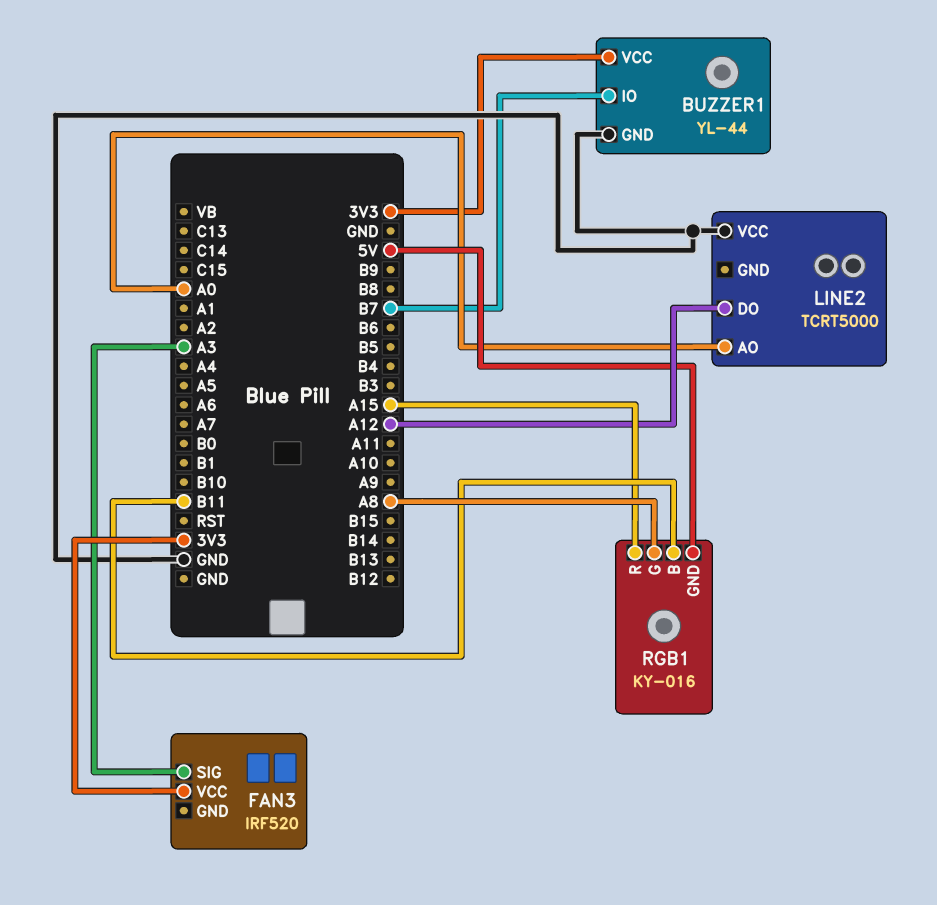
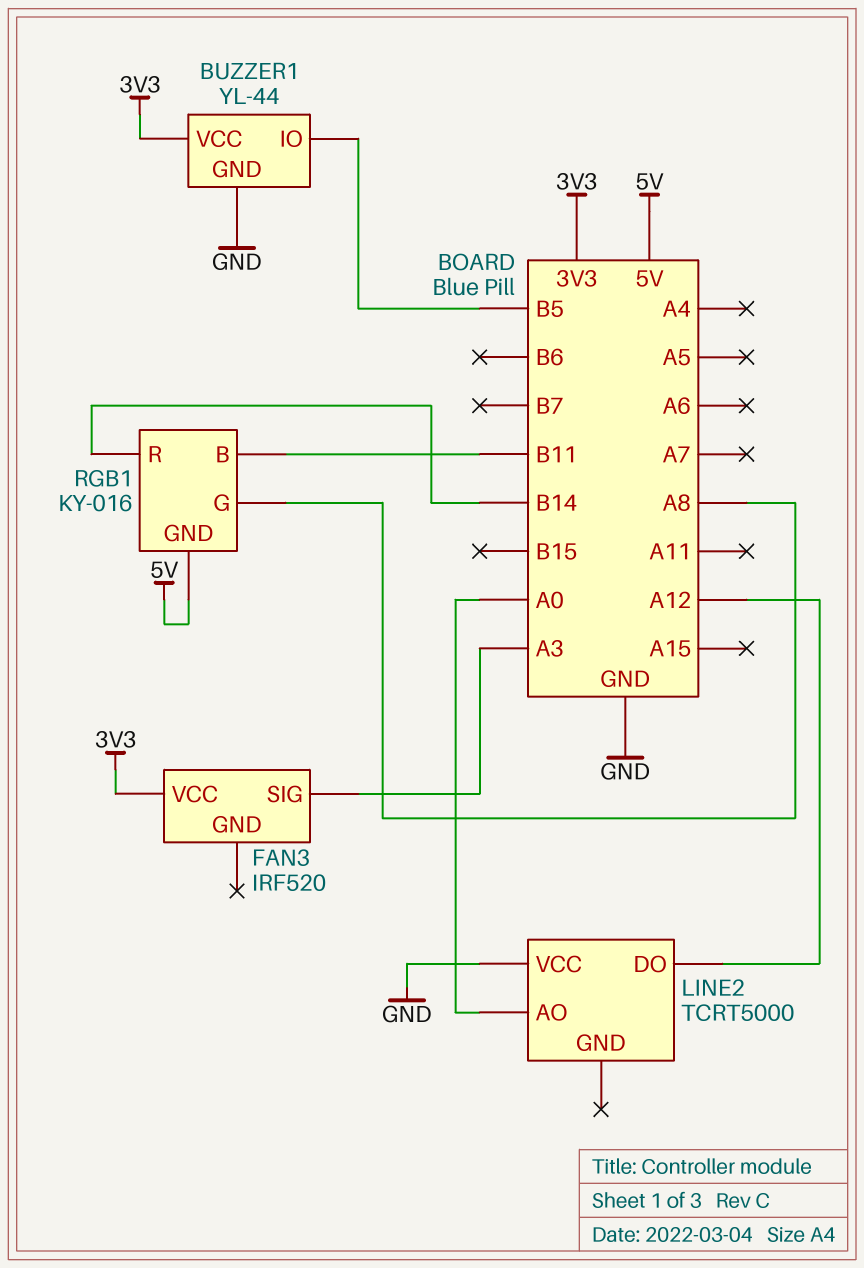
BUZZER1 pin IO: B7 -> B5
RGB1 pin R: A15 -> B14

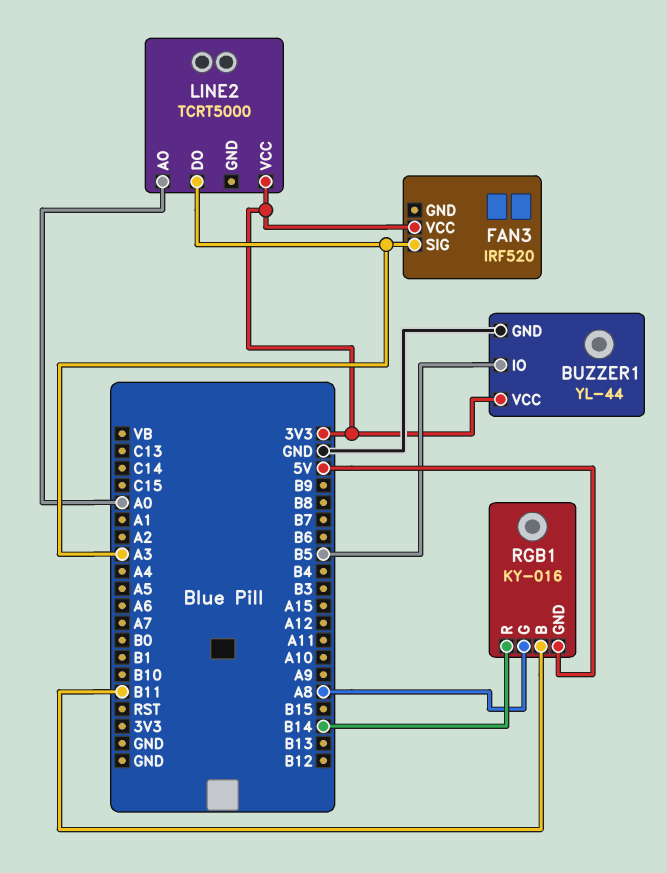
LINE2 pin DO: A12 -> A3
LINE2 pin VCC: GND -> 3V3

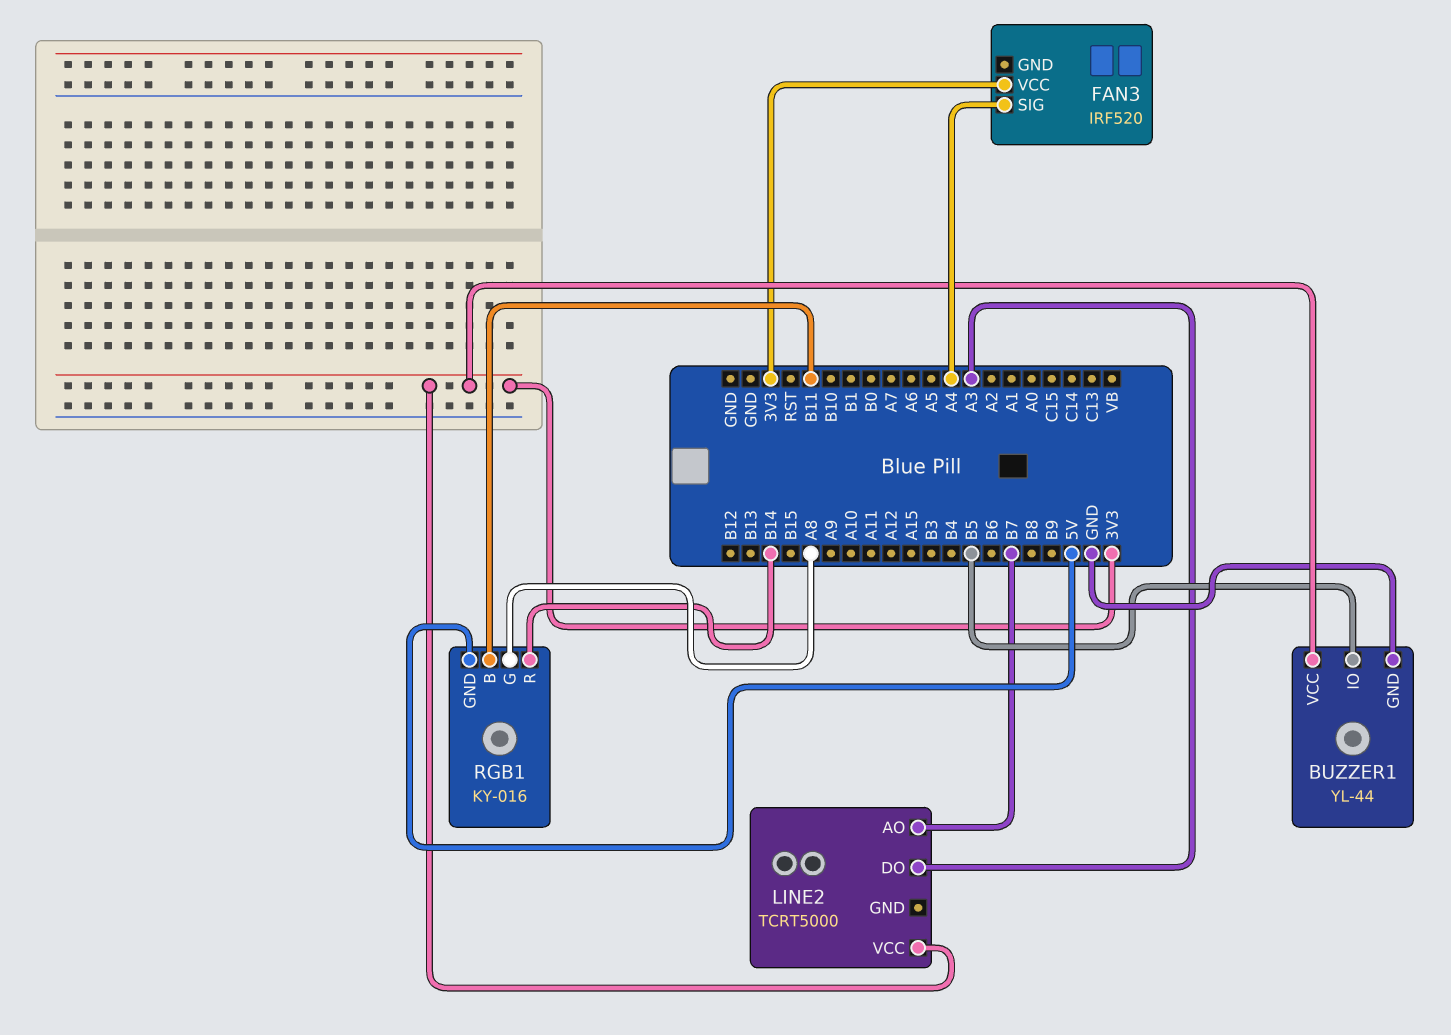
FAN3 pin SIG: A3 -> A4
LINE2 pin AO: A0 -> B7

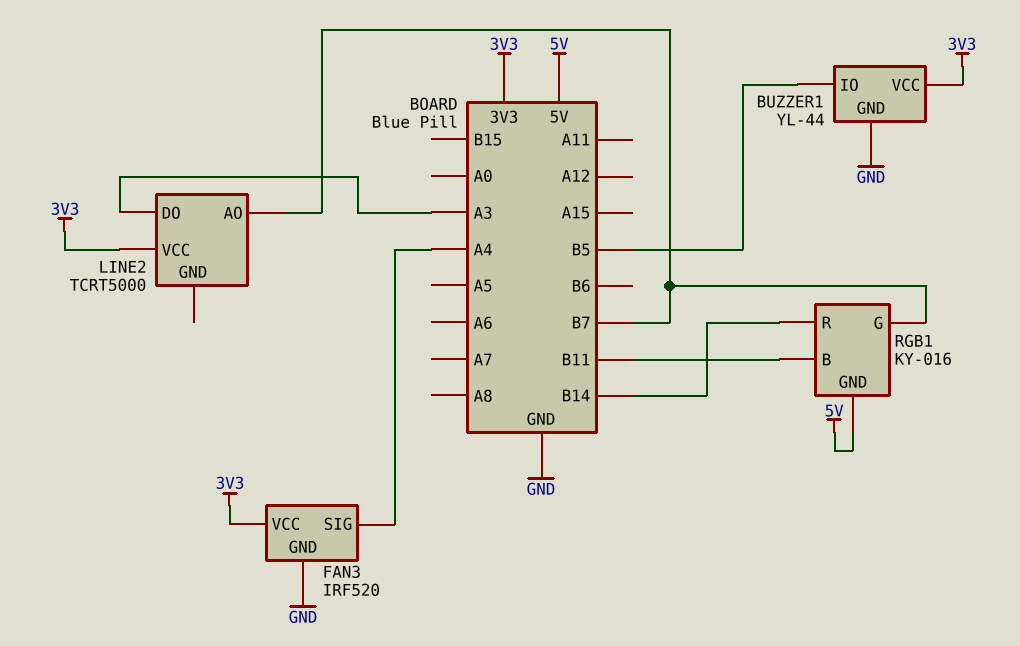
FAN3 pin GND: none -> GND
RGB1 pin G: A8 -> B7

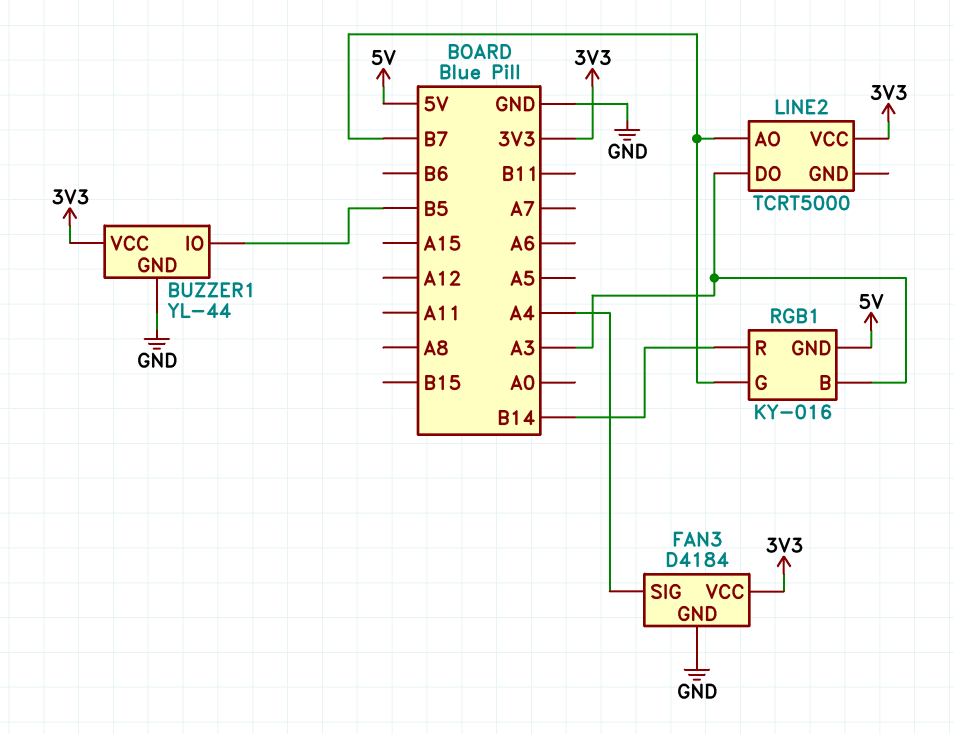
FAN3: IRF520 -> D4184
RGB1 pin B: B11 -> A3

